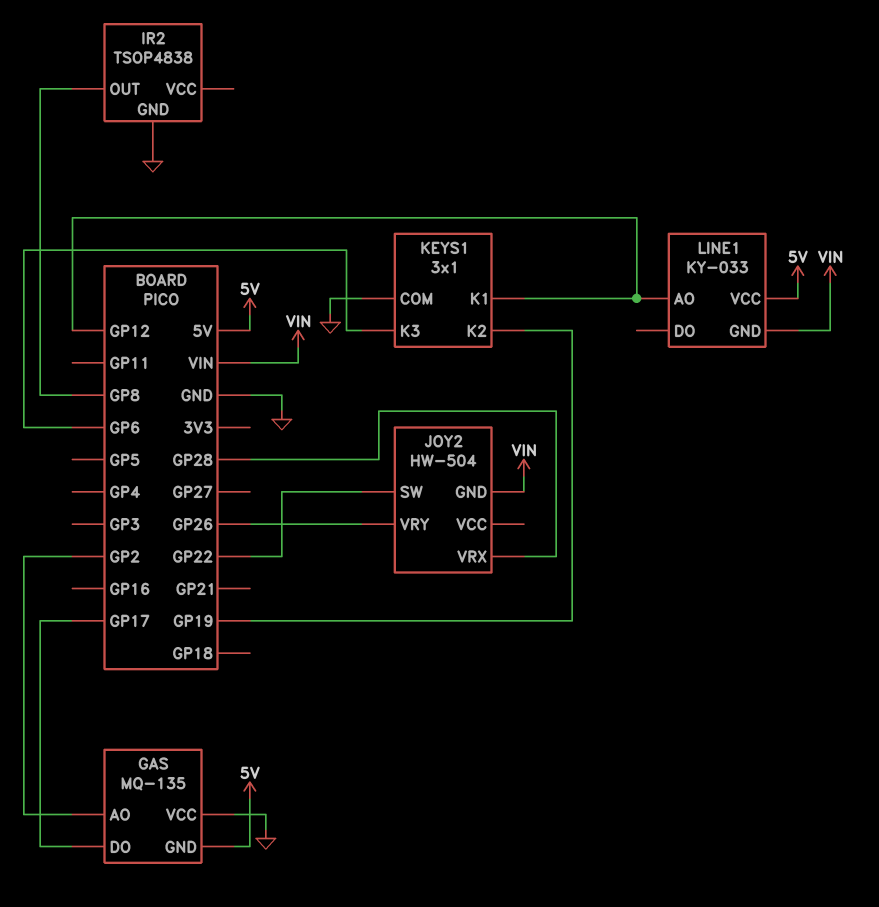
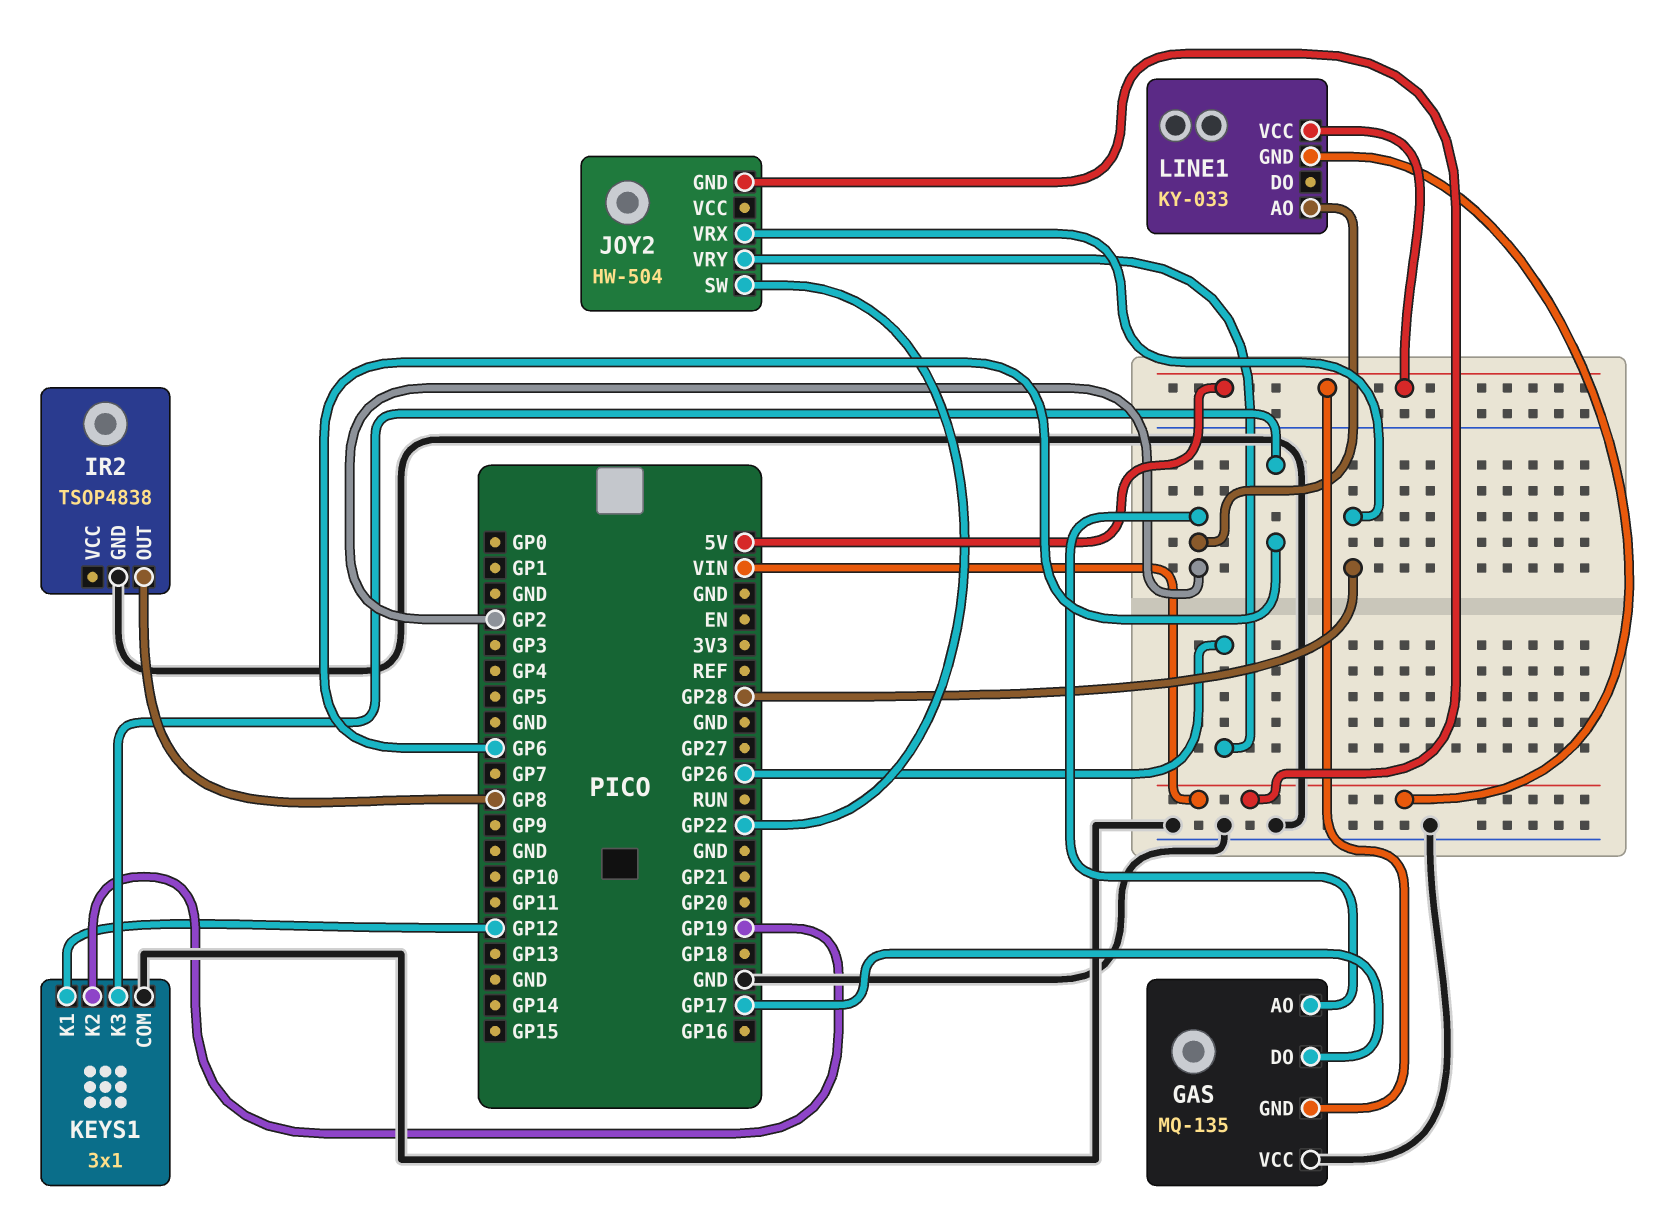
LINE1 pin AO: GP12 -> GP2

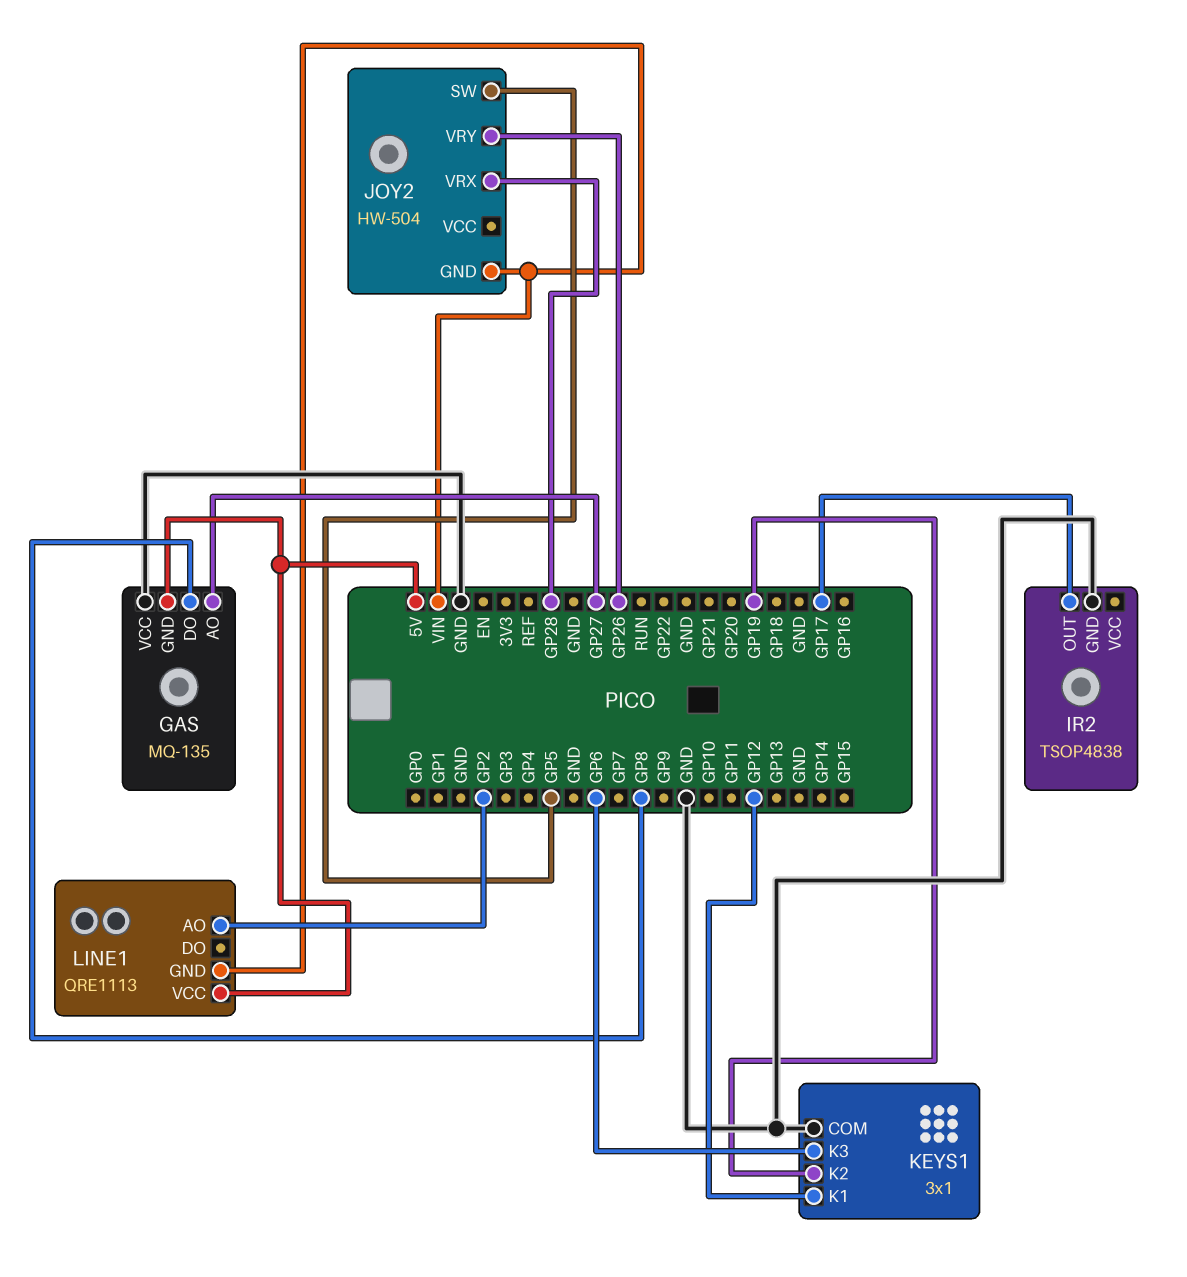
GAS pin AO: GP2 -> GP27
GAS pin DO: GP17 -> GP8
IR2 pin OUT: GP8 -> GP17
JOY2 pin SW: GP22 -> GP5
LINE1: KY-033 -> QRE1113

